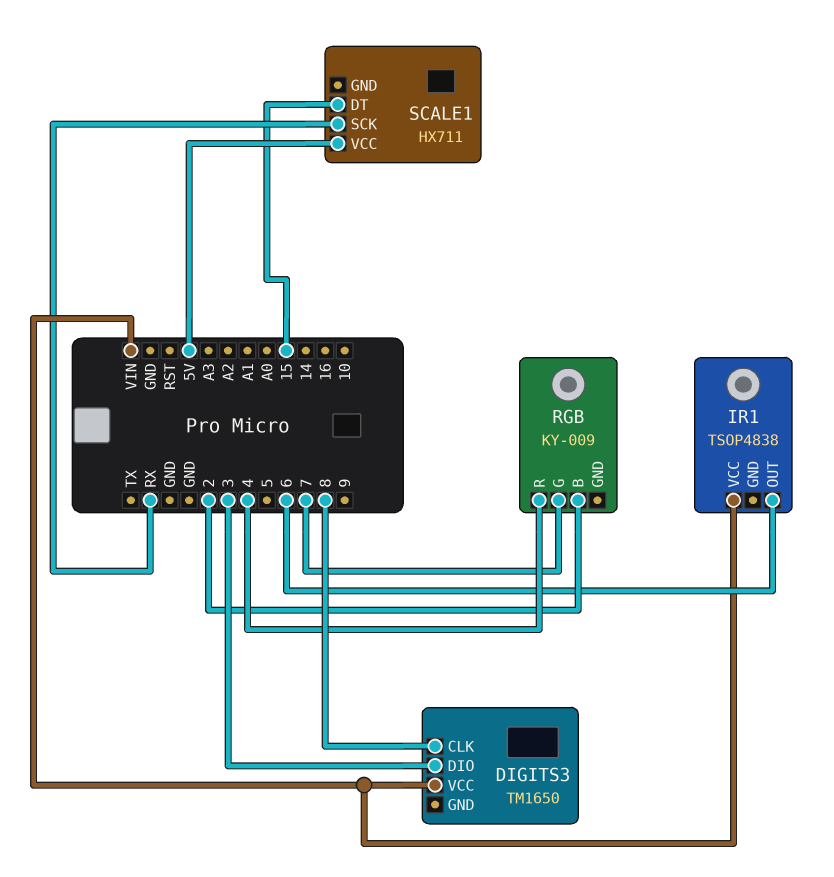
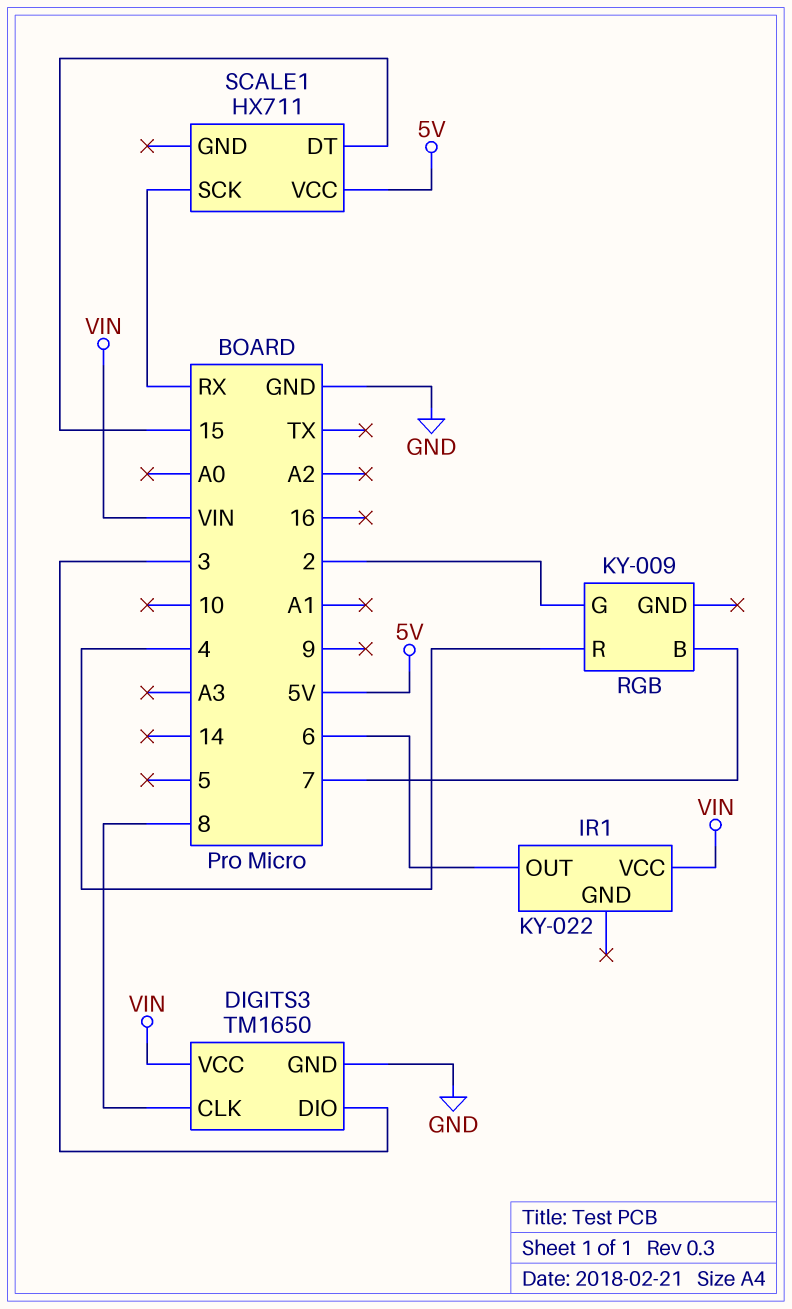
DIGITS3 pin GND: none -> GND
IR1: TSOP4838 -> KY-022
RGB pin B: 2 -> 7
RGB pin G: 7 -> 2

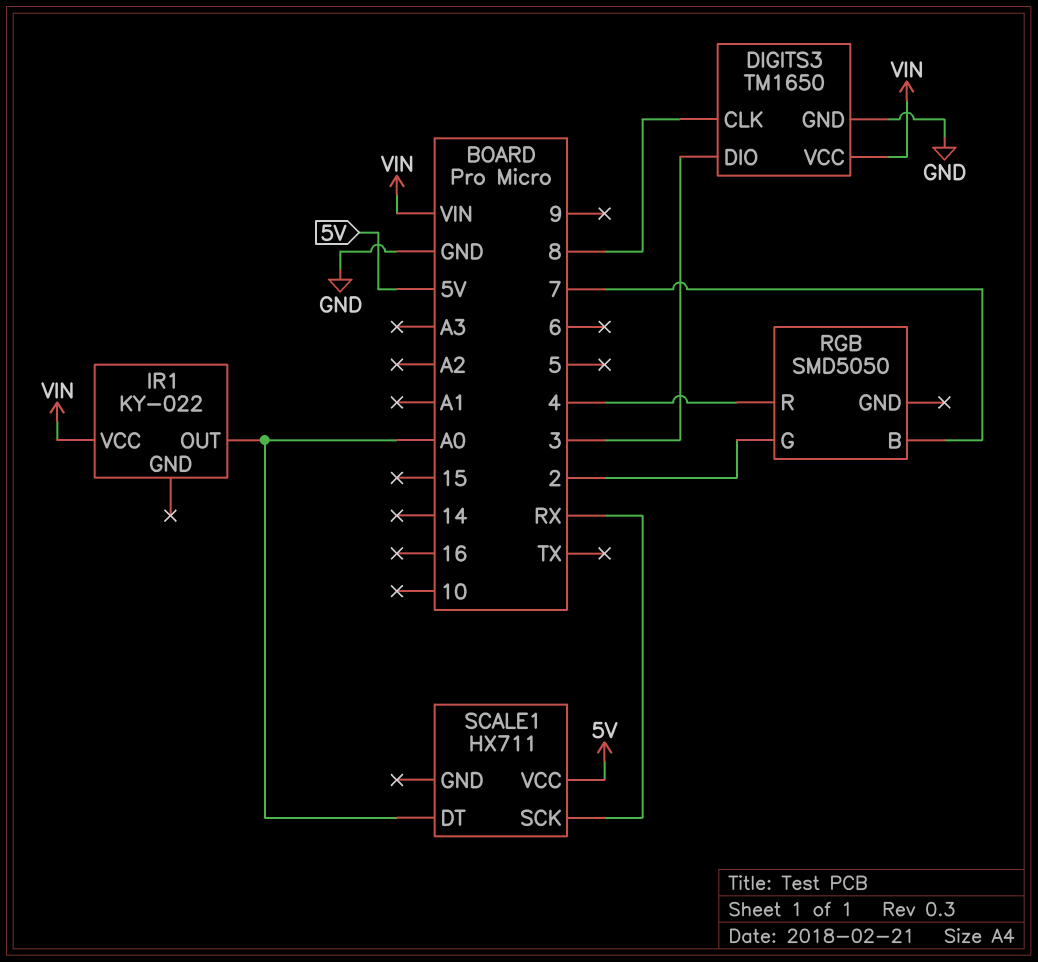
IR1 pin OUT: 6 -> A0
RGB: KY-009 -> SMD5050
SCALE1 pin DT: 15 -> A0

